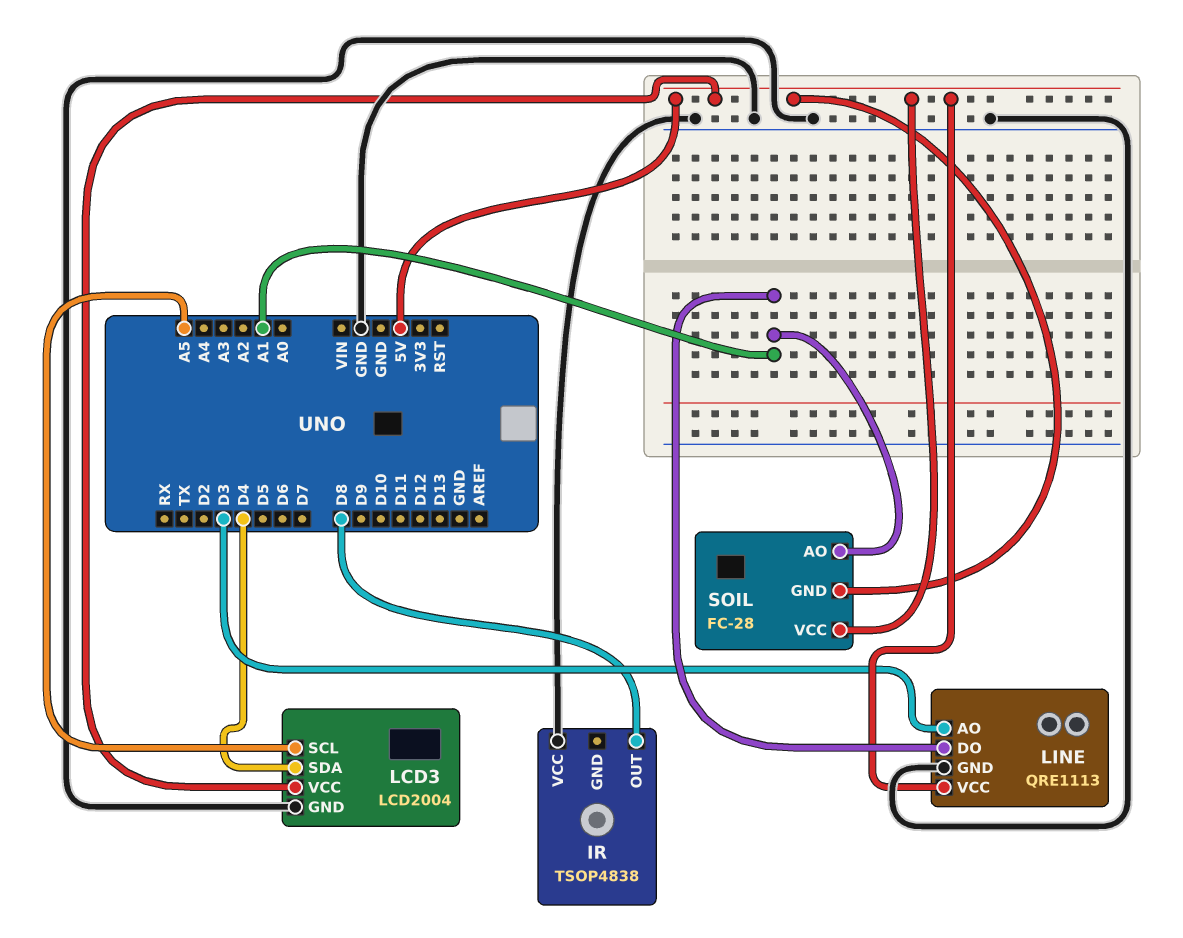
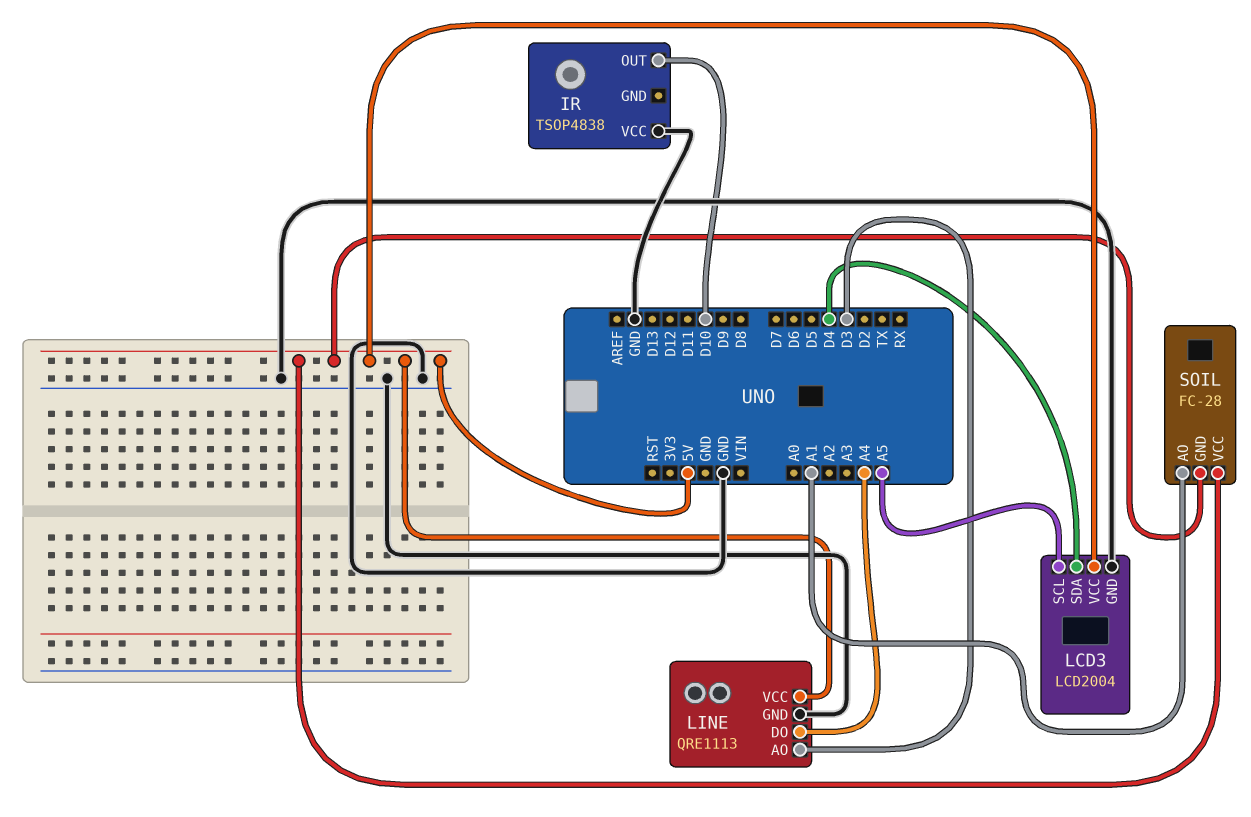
IR pin OUT: D8 -> D10
LINE pin DO: A1 -> A4

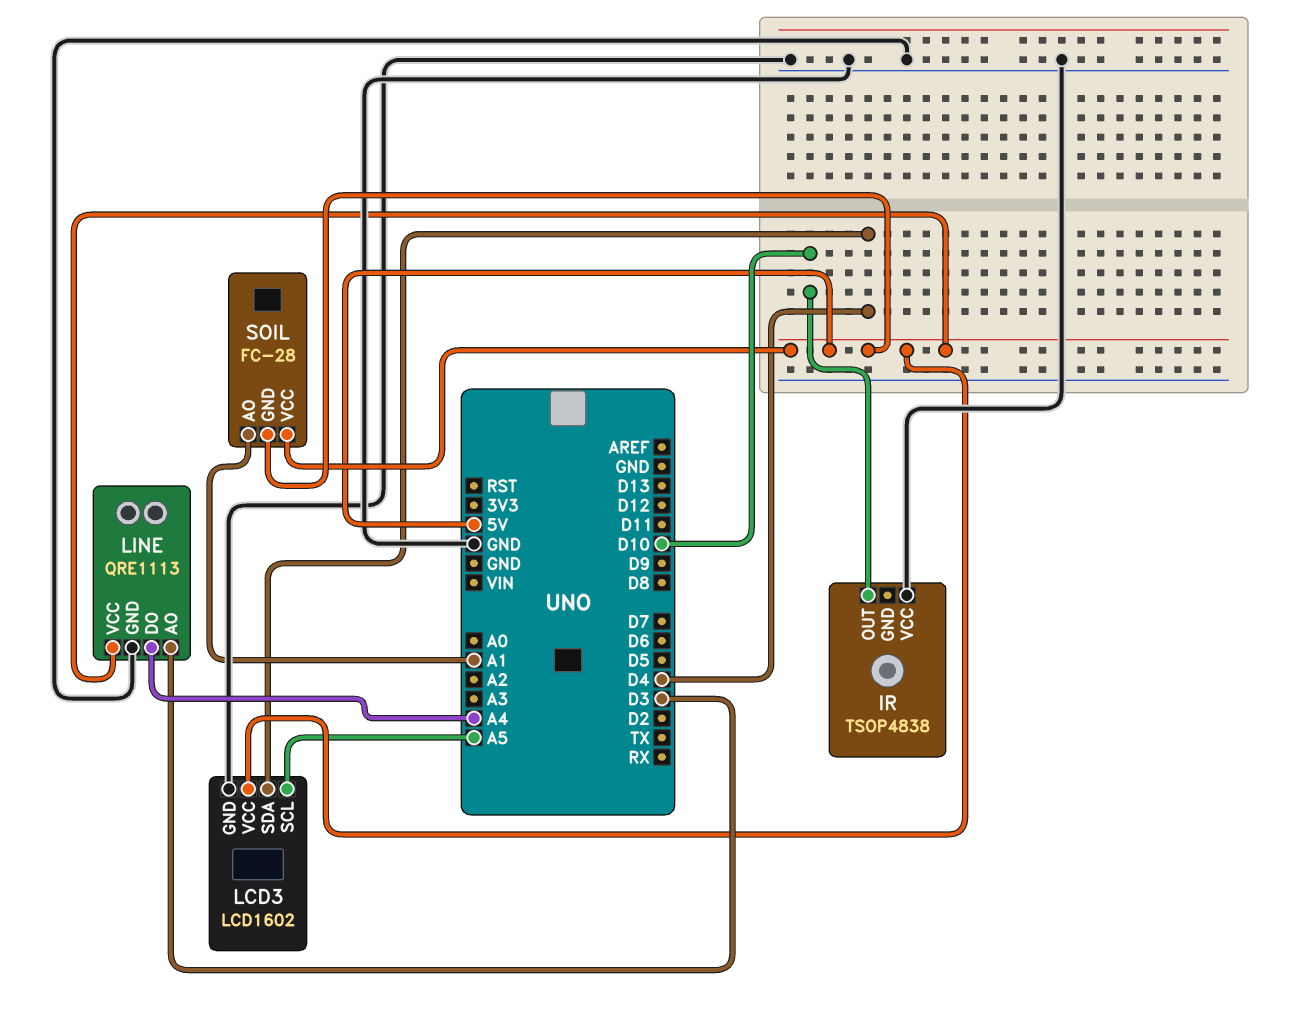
LCD3: LCD2004 -> LCD1602

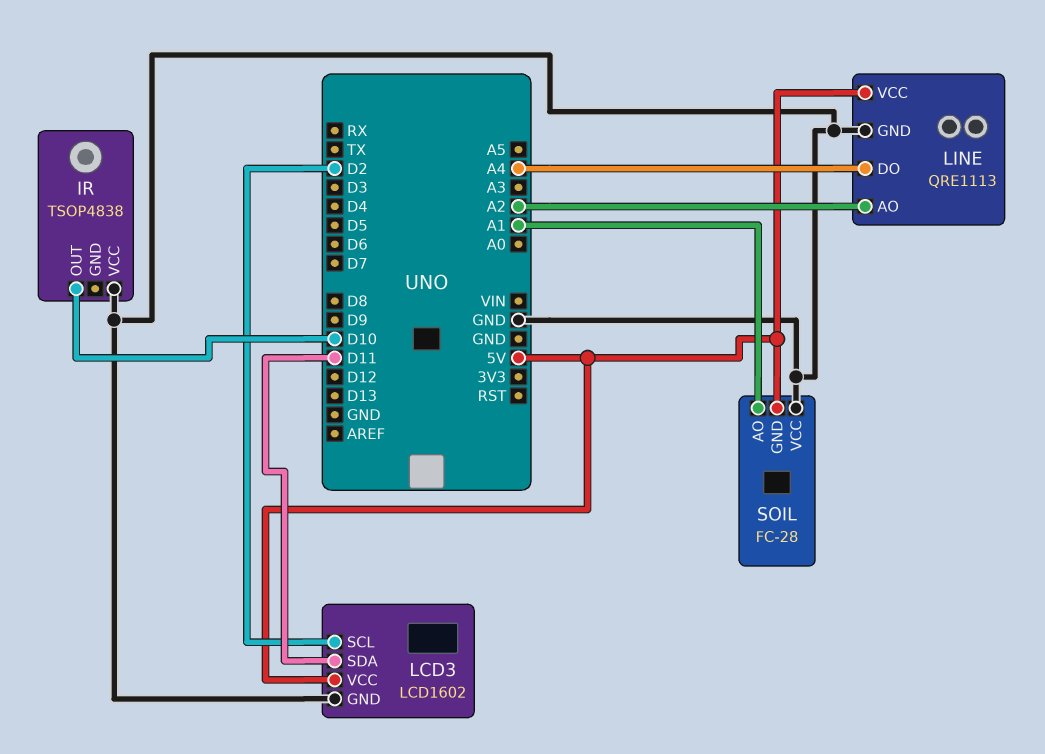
LCD3 pin SCL: A5 -> D2
LCD3 pin SDA: D4 -> D11
LINE pin AO: D3 -> A2
SOIL pin VCC: 5V -> GND

